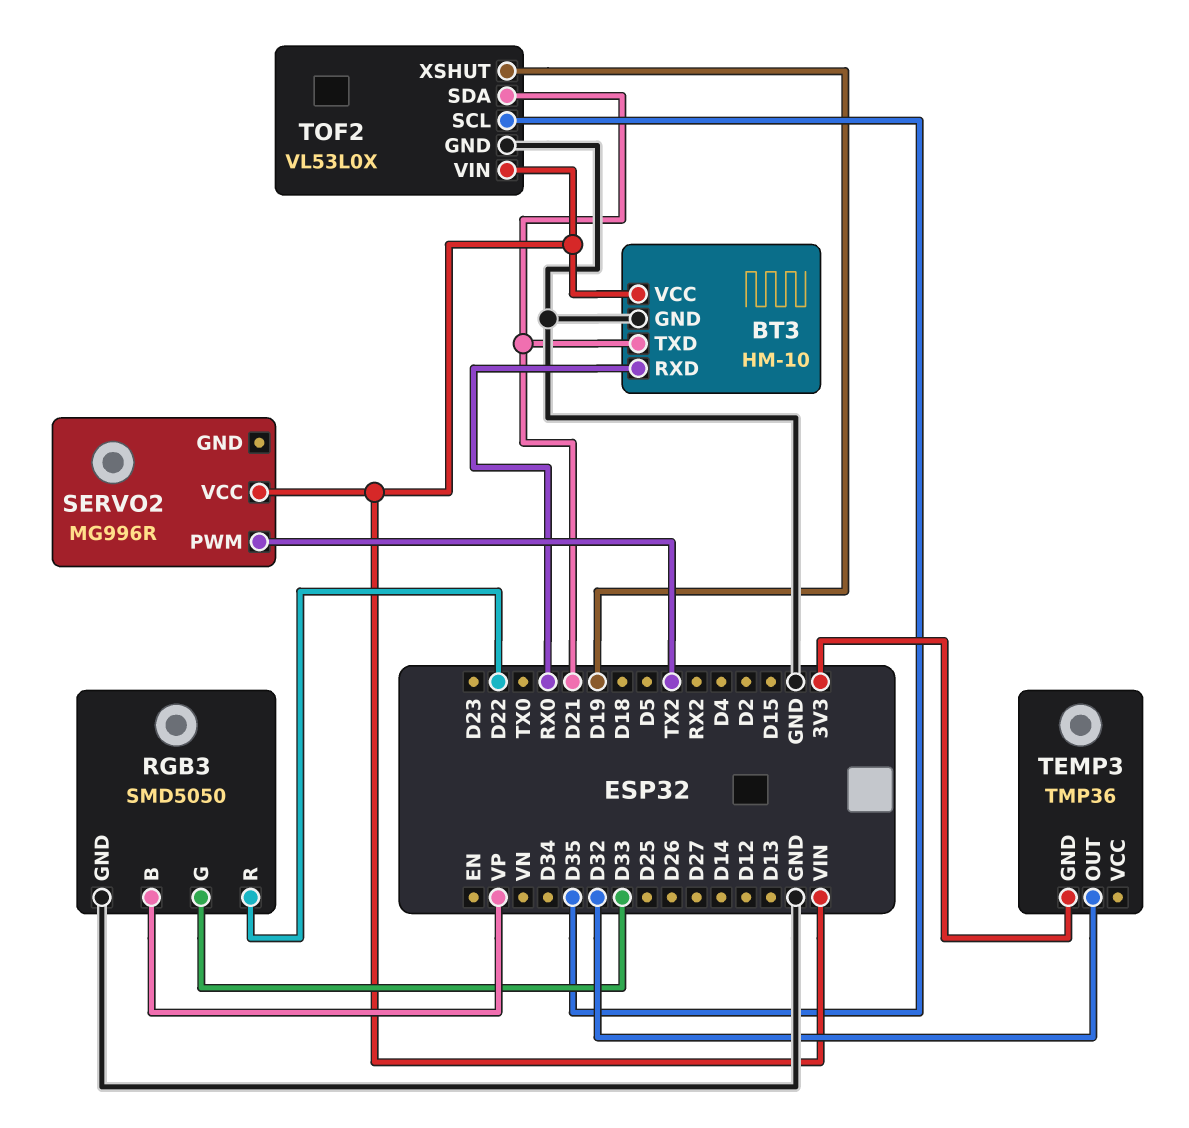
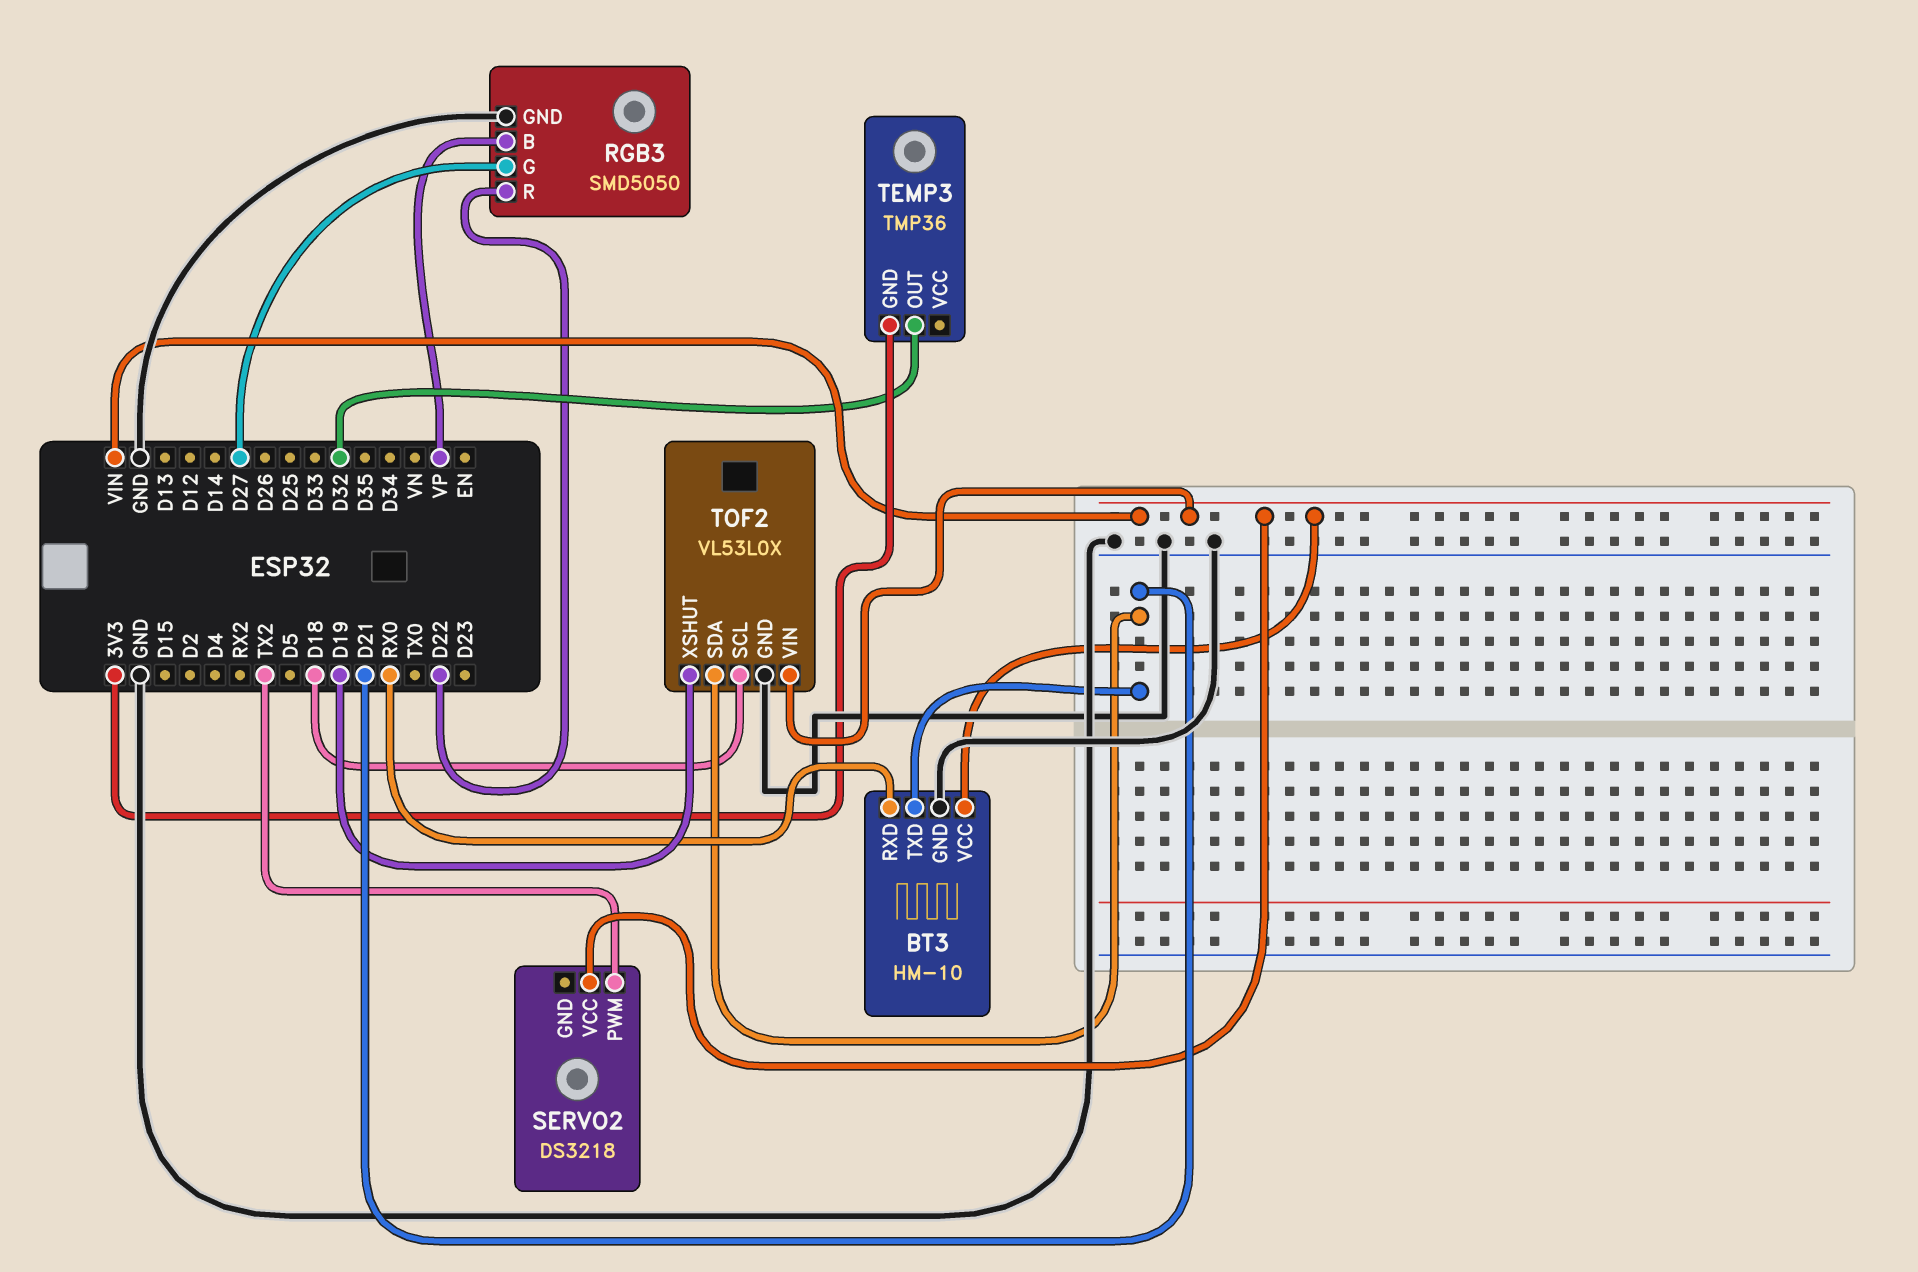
RGB3 pin G: D33 -> D27
SERVO2: MG996R -> DS3218
TOF2 pin SCL: D35 -> D18

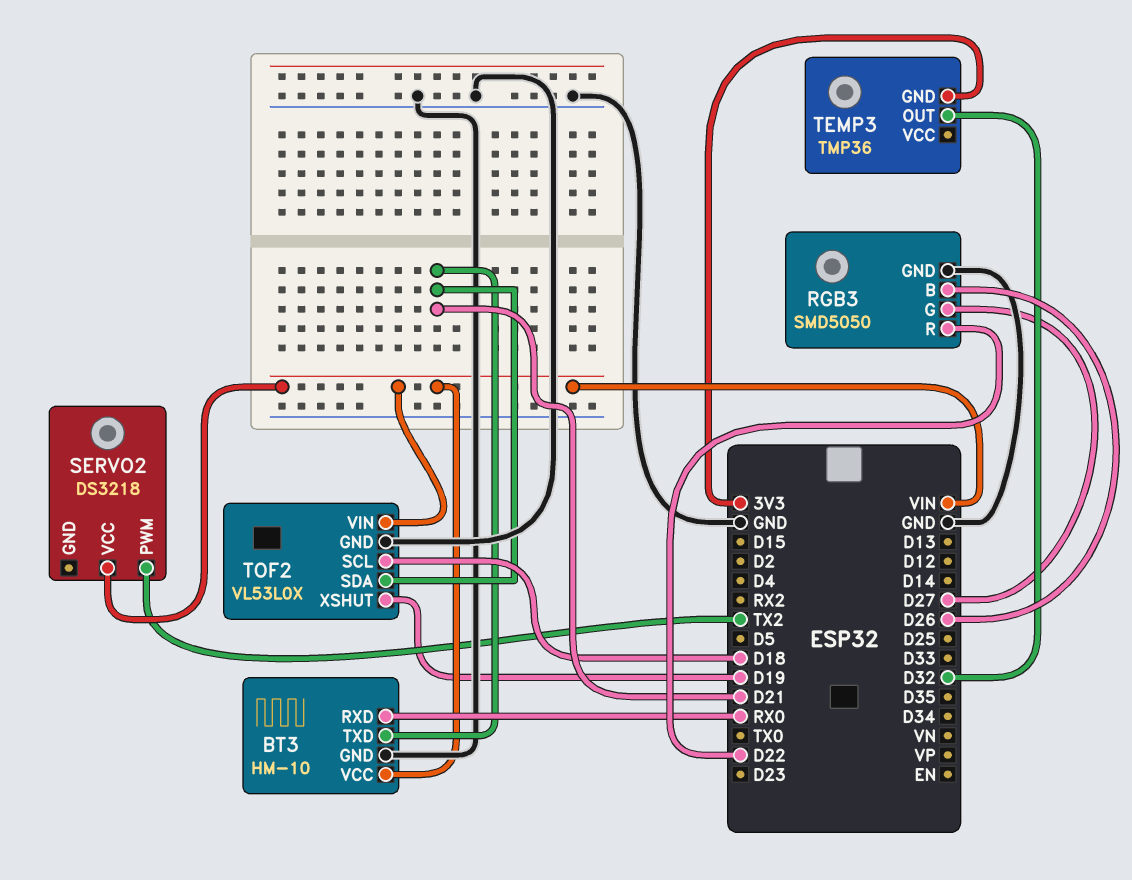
RGB3 pin B: VP -> D26

